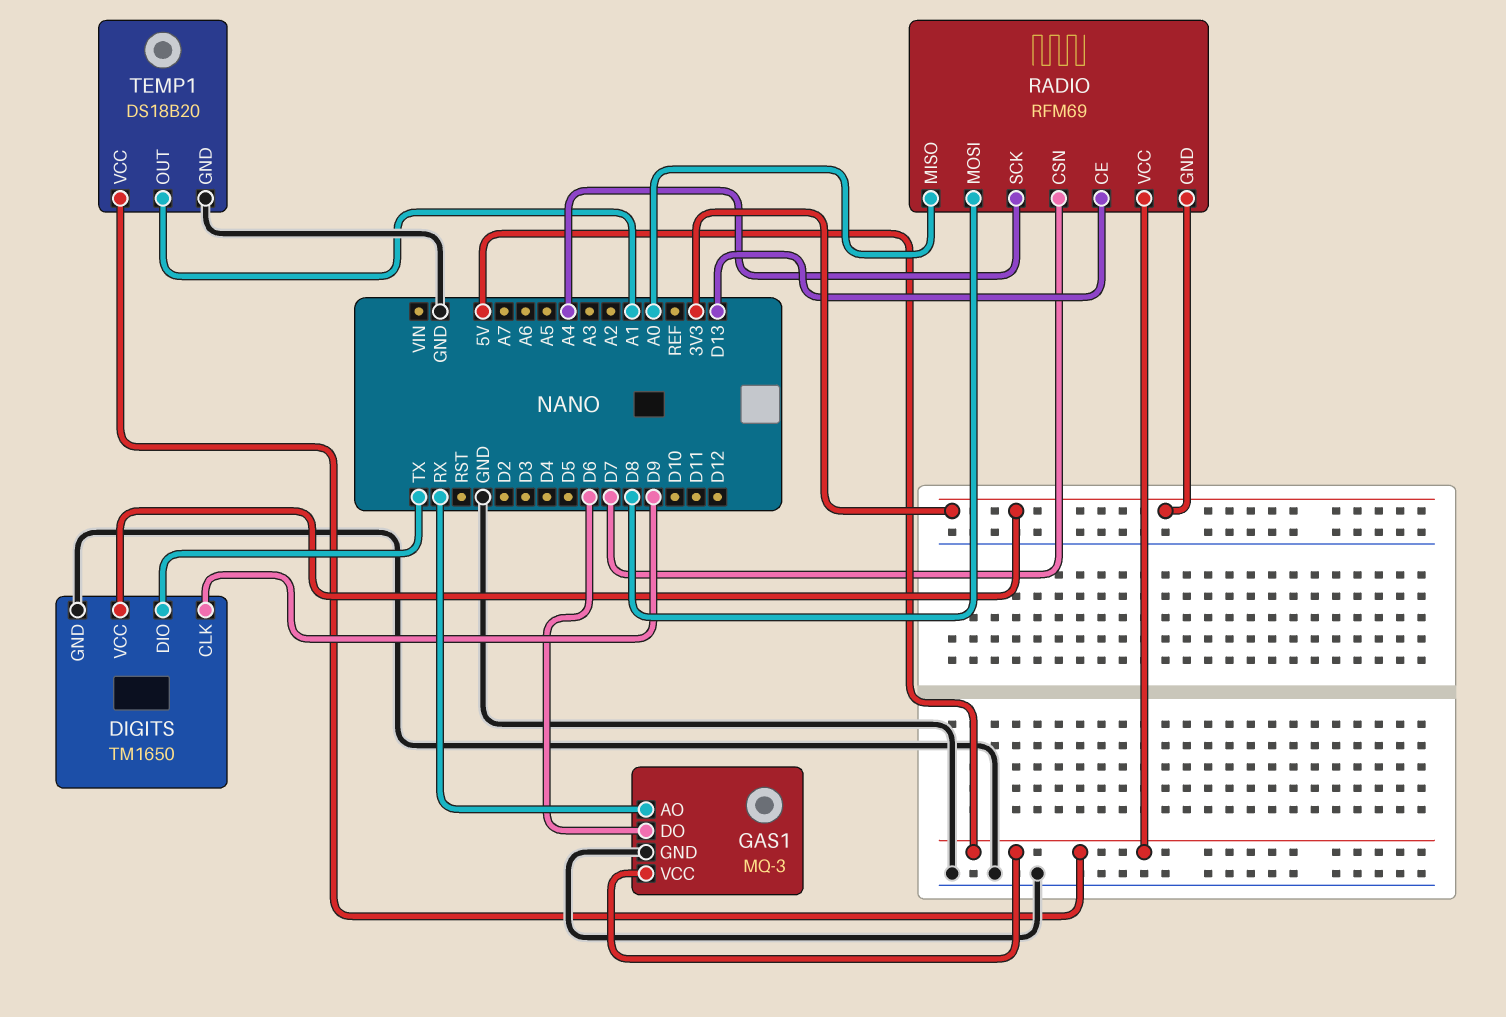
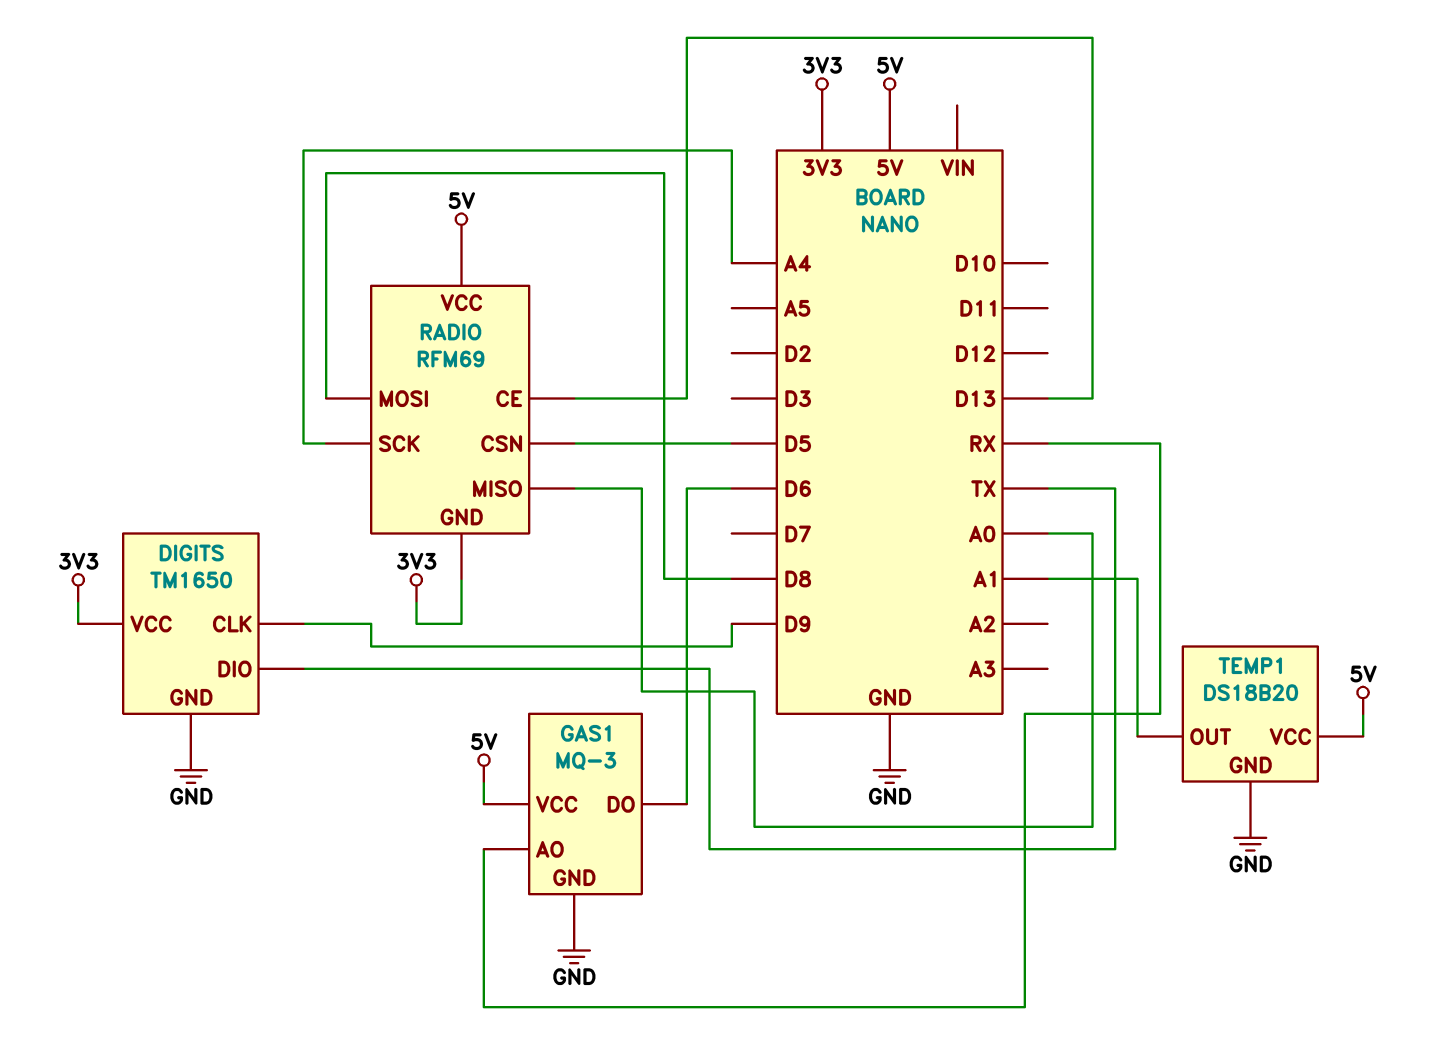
RADIO pin CSN: D7 -> D5

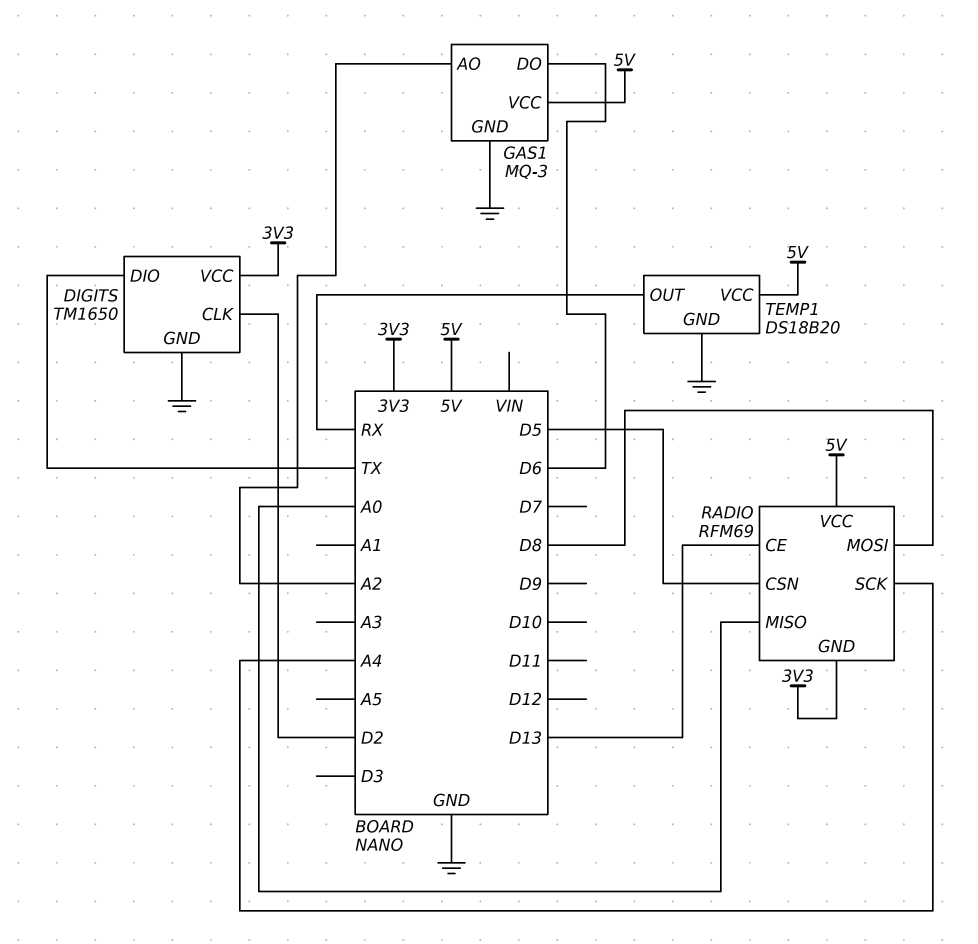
DIGITS pin CLK: D9 -> D2
GAS1 pin AO: RX -> A2
TEMP1 pin OUT: A1 -> RX

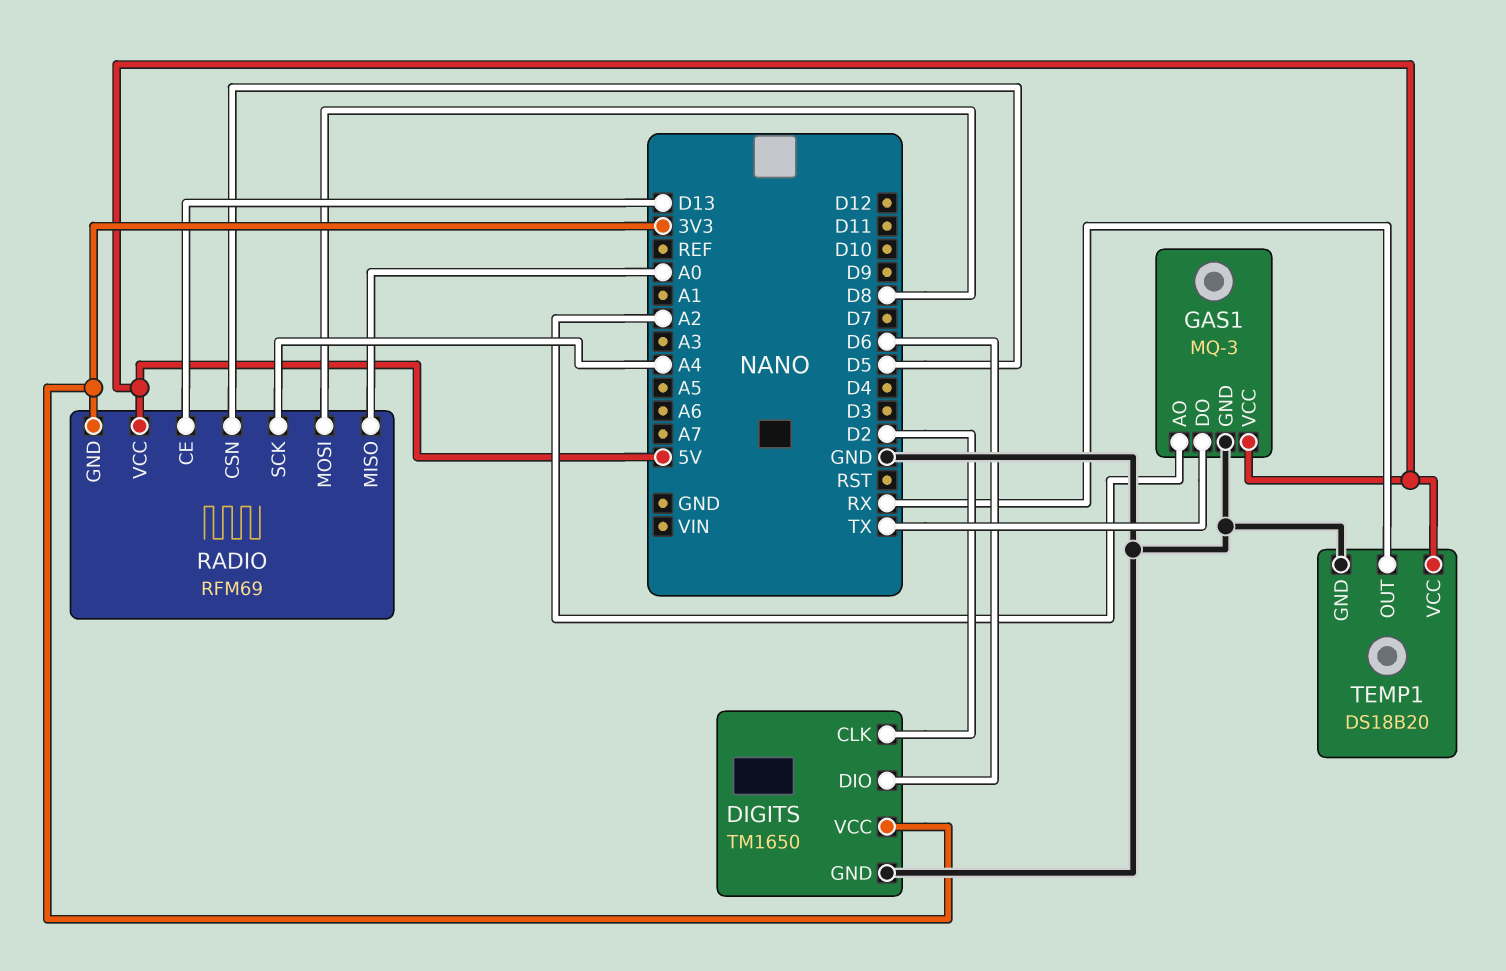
DIGITS pin DIO: TX -> D6
GAS1 pin DO: D6 -> TX

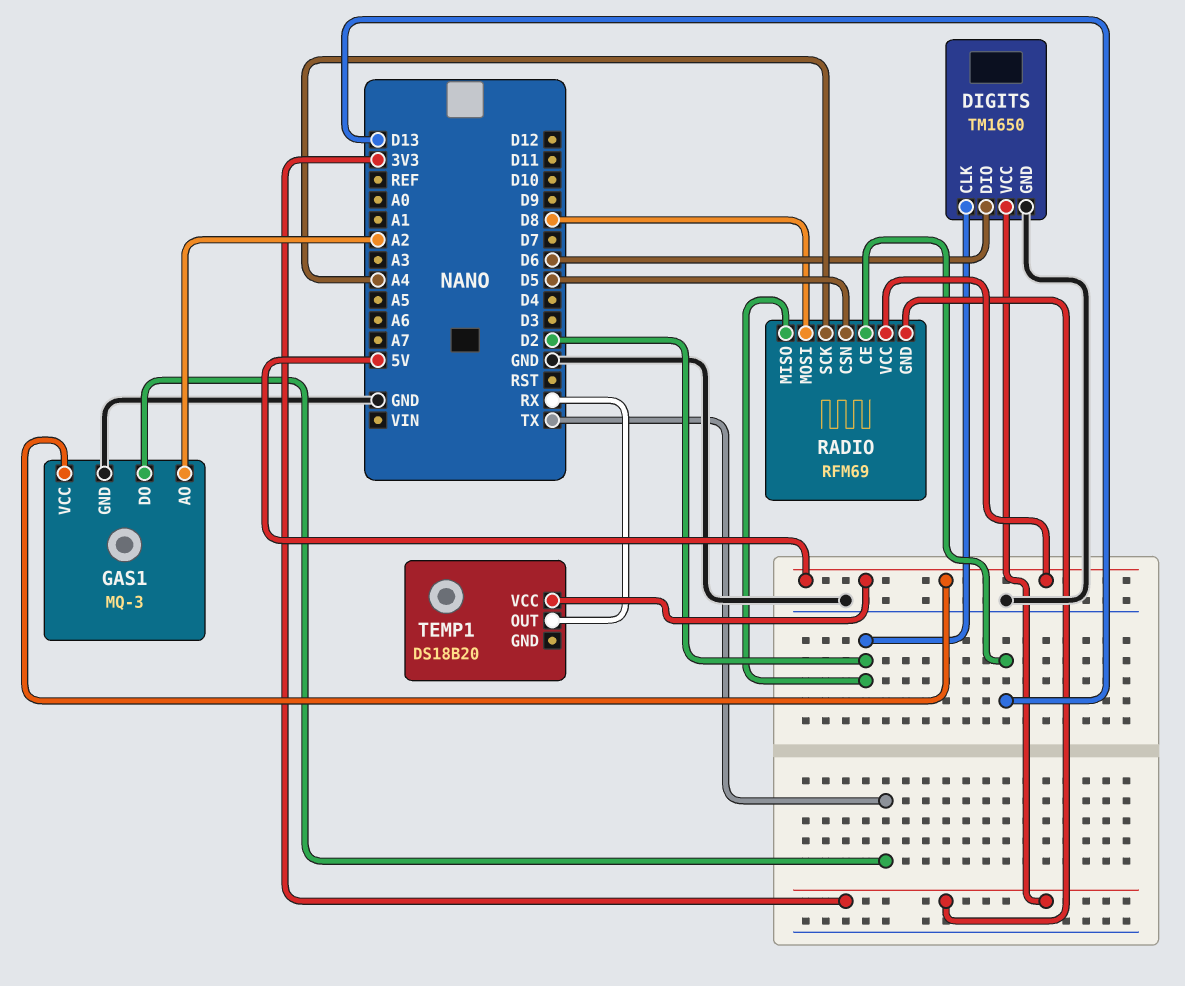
RADIO pin MISO: A0 -> D2
TEMP1 pin GND: GND -> none

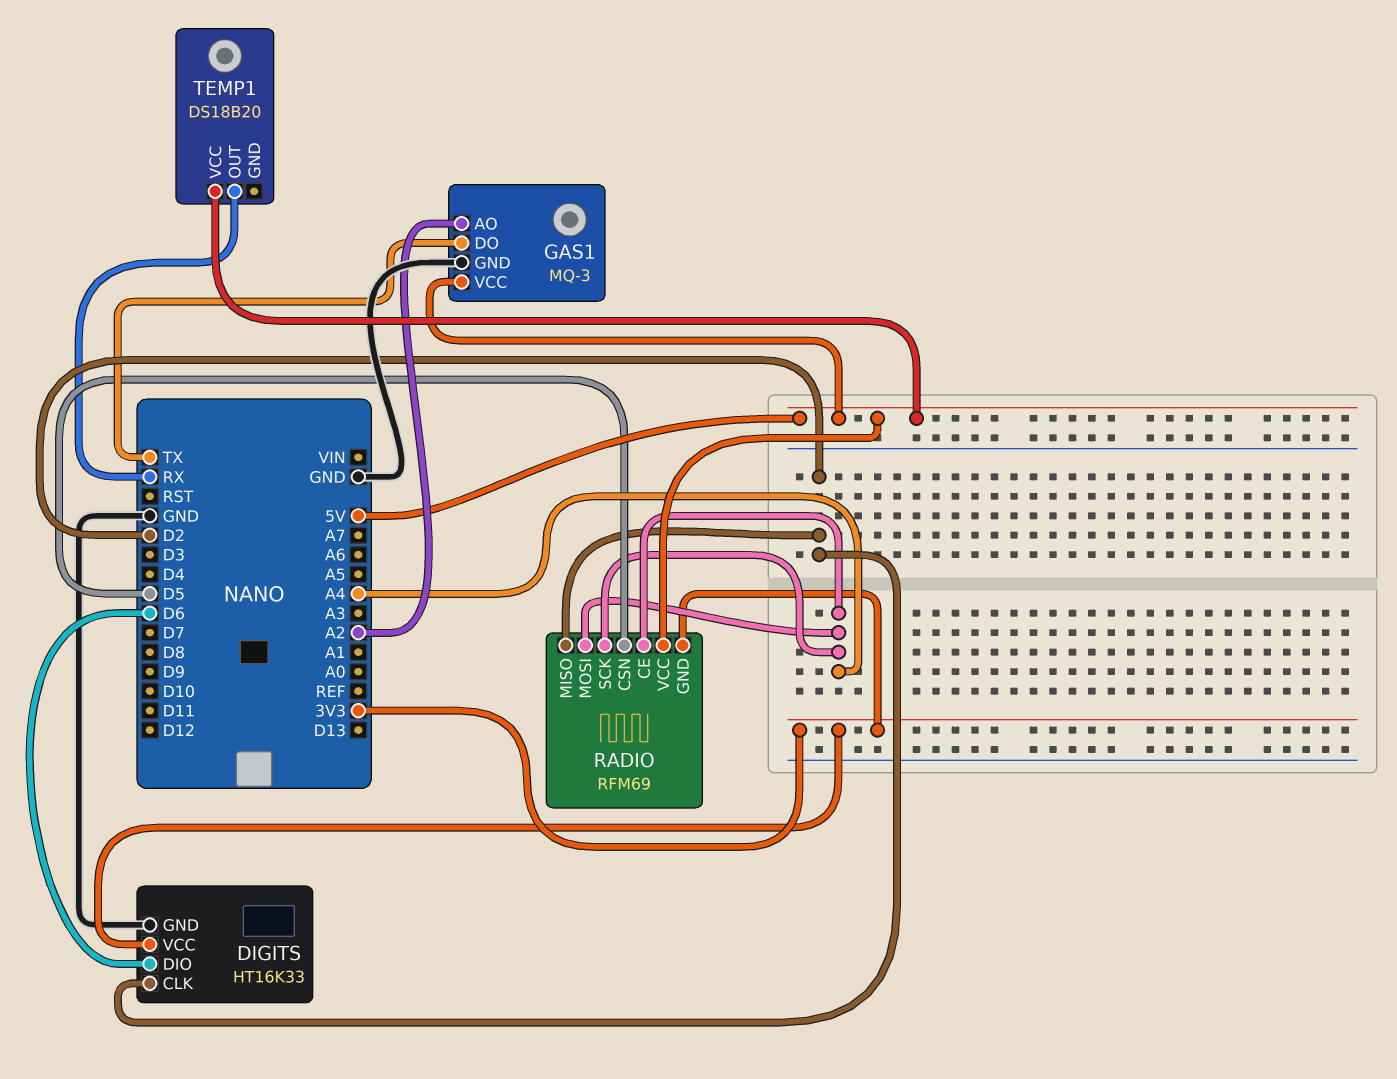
DIGITS: TM1650 -> HT16K33
RADIO pin CE: D13 -> A4
RADIO pin MOSI: D8 -> A4

